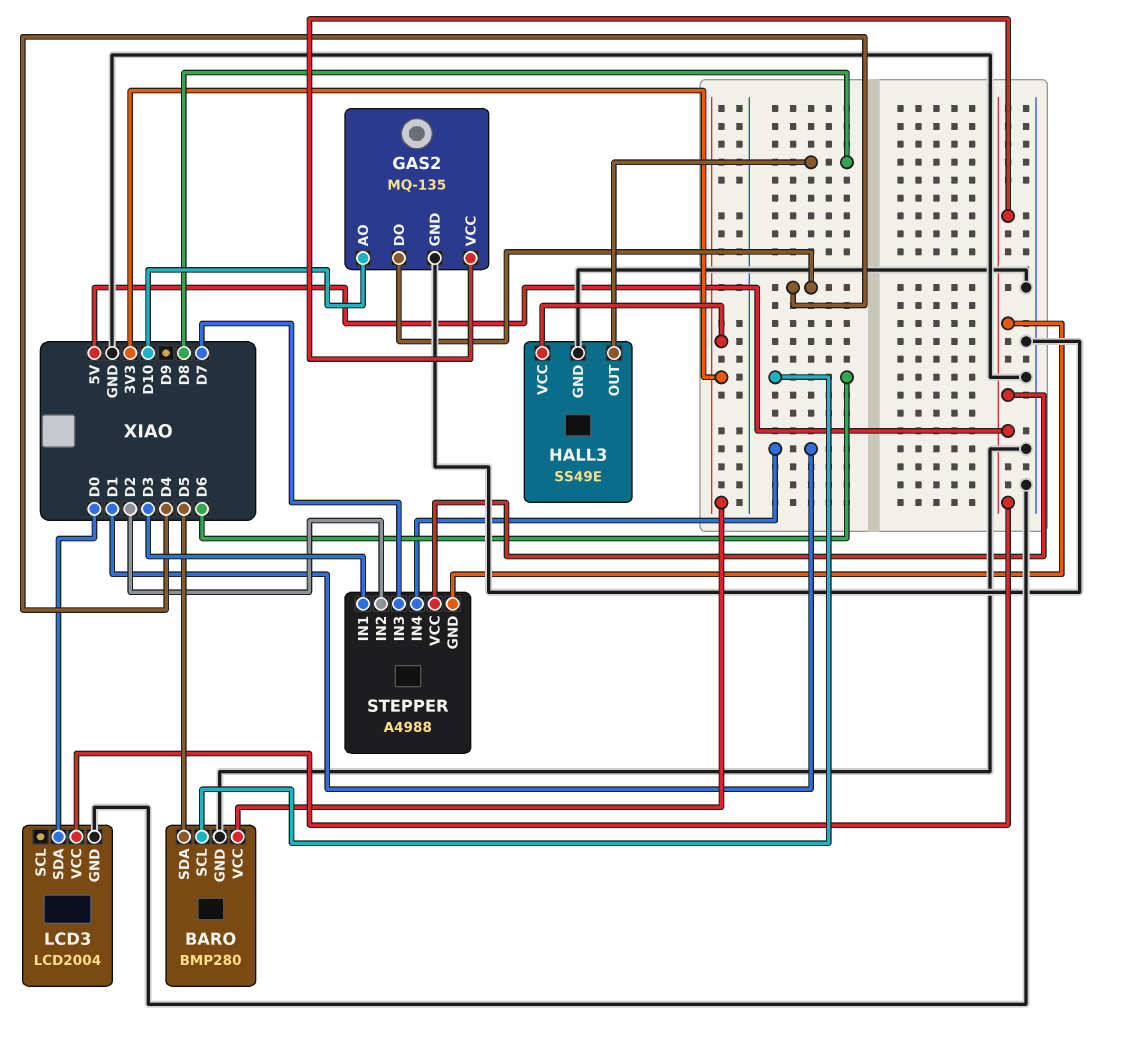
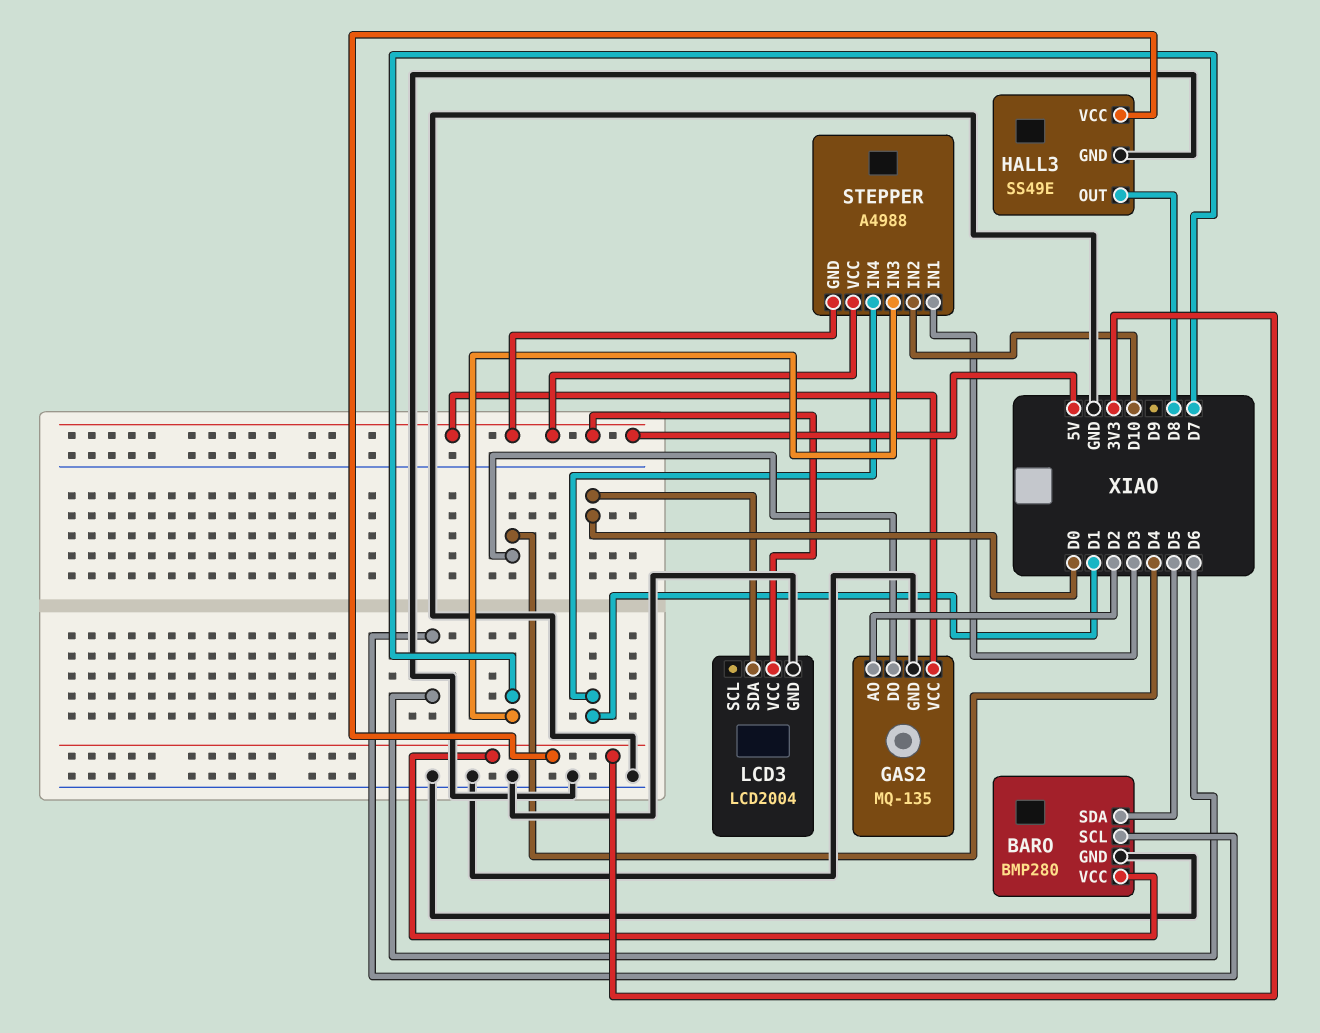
GAS2 pin AO: D10 -> D2
STEPPER pin IN2: D2 -> D10

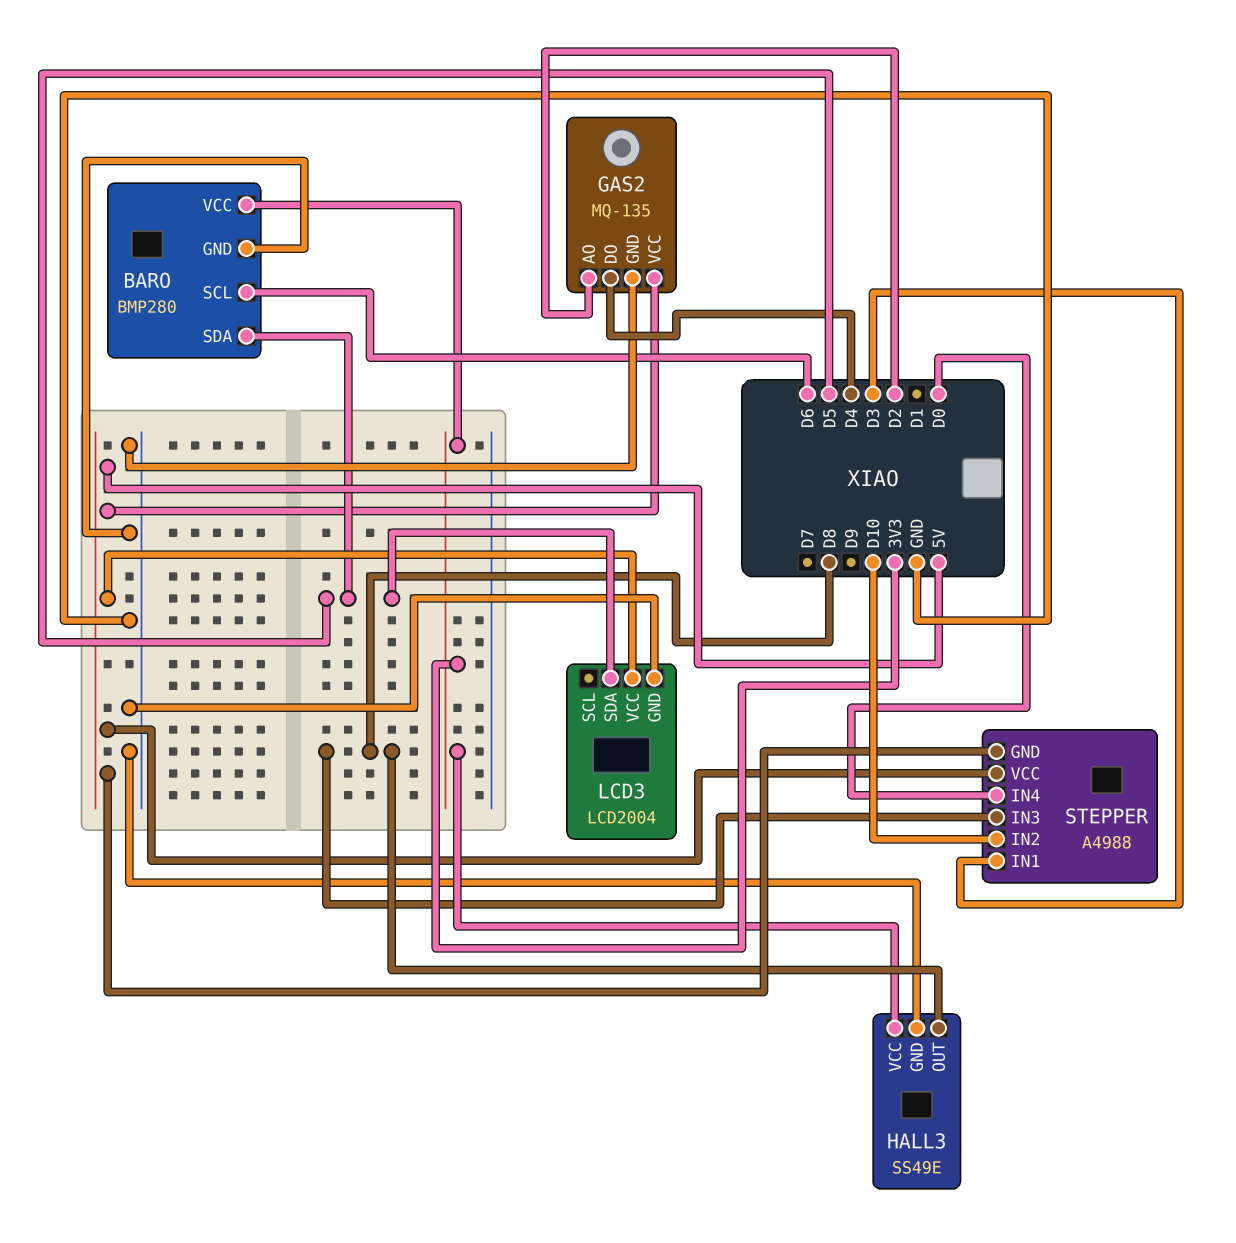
LCD3 pin SDA: D0 -> D5
STEPPER pin IN3: D7 -> D8
STEPPER pin IN4: D1 -> D0

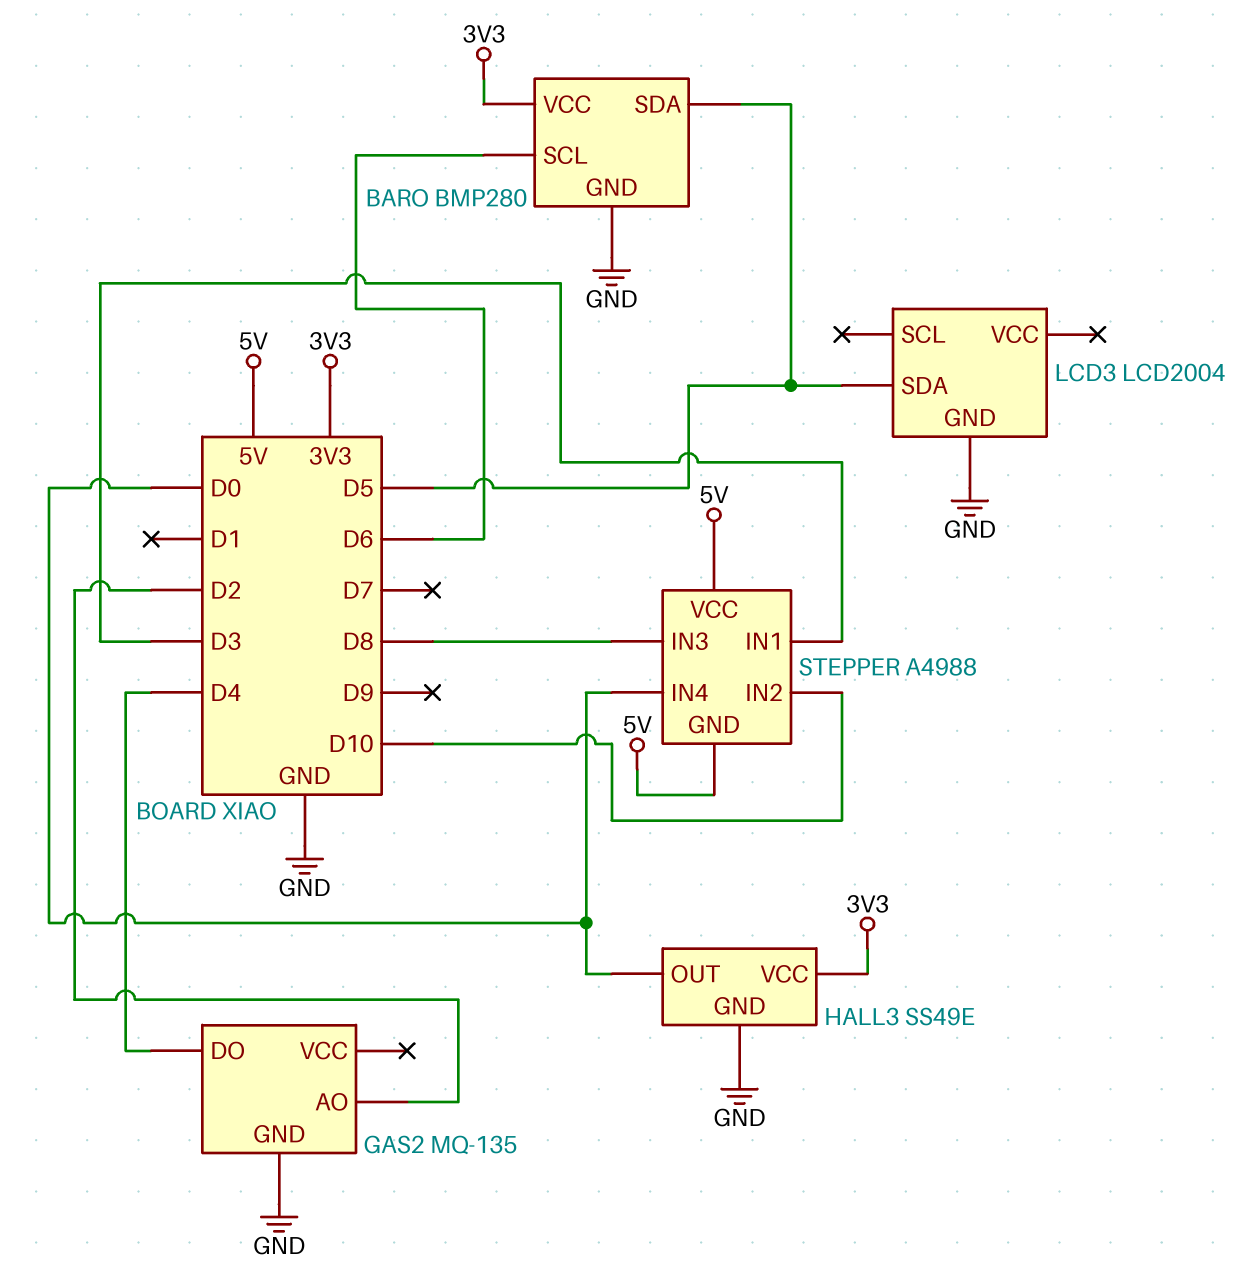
GAS2 pin VCC: 5V -> none
HALL3 pin OUT: D8 -> D0
LCD3 pin VCC: 5V -> none

